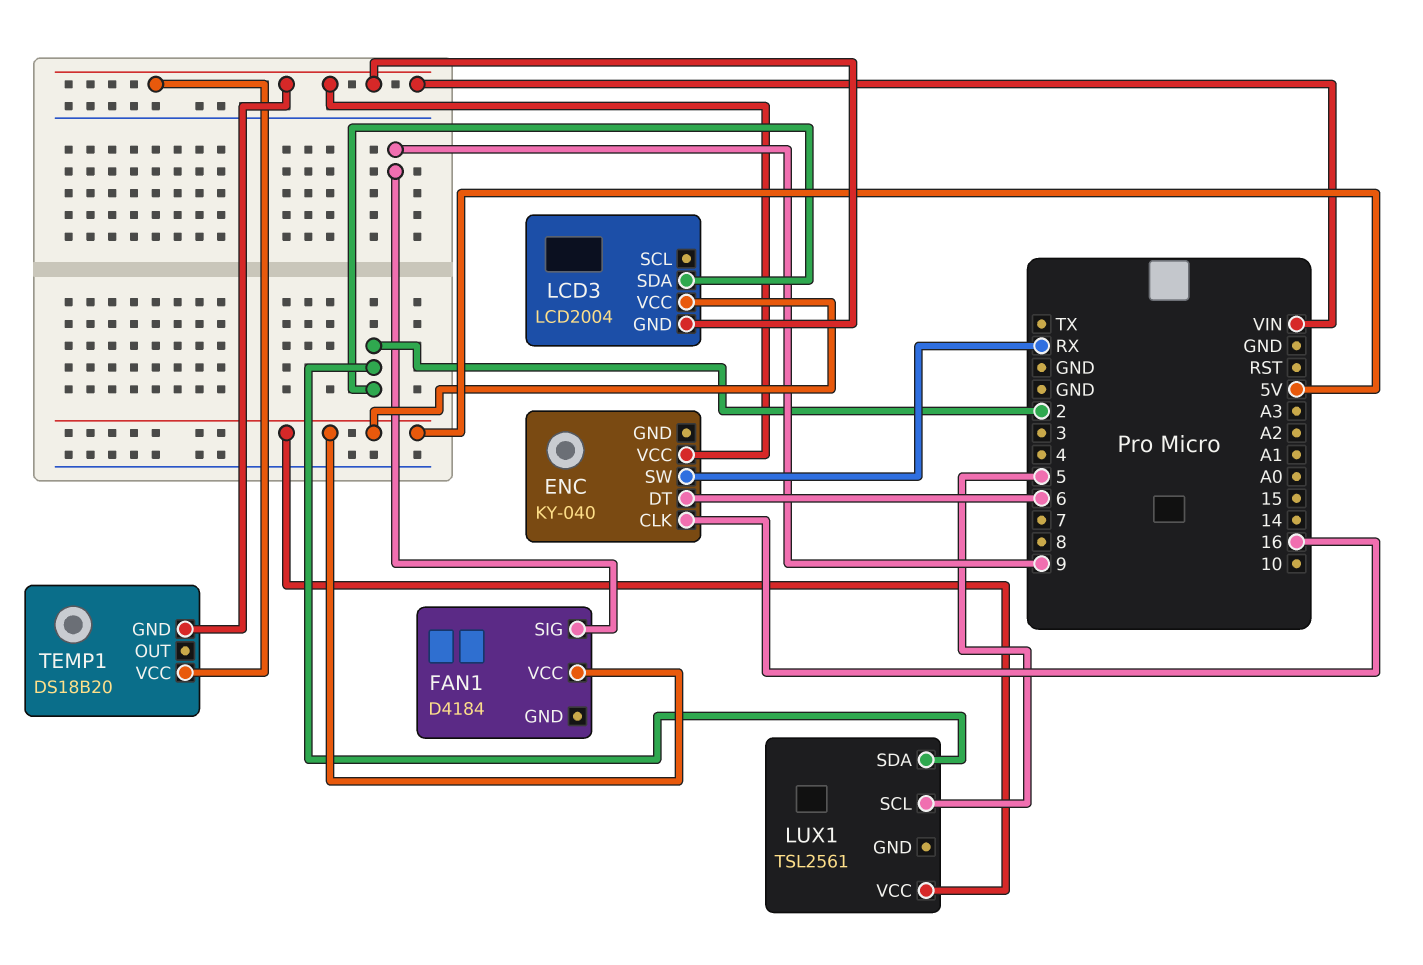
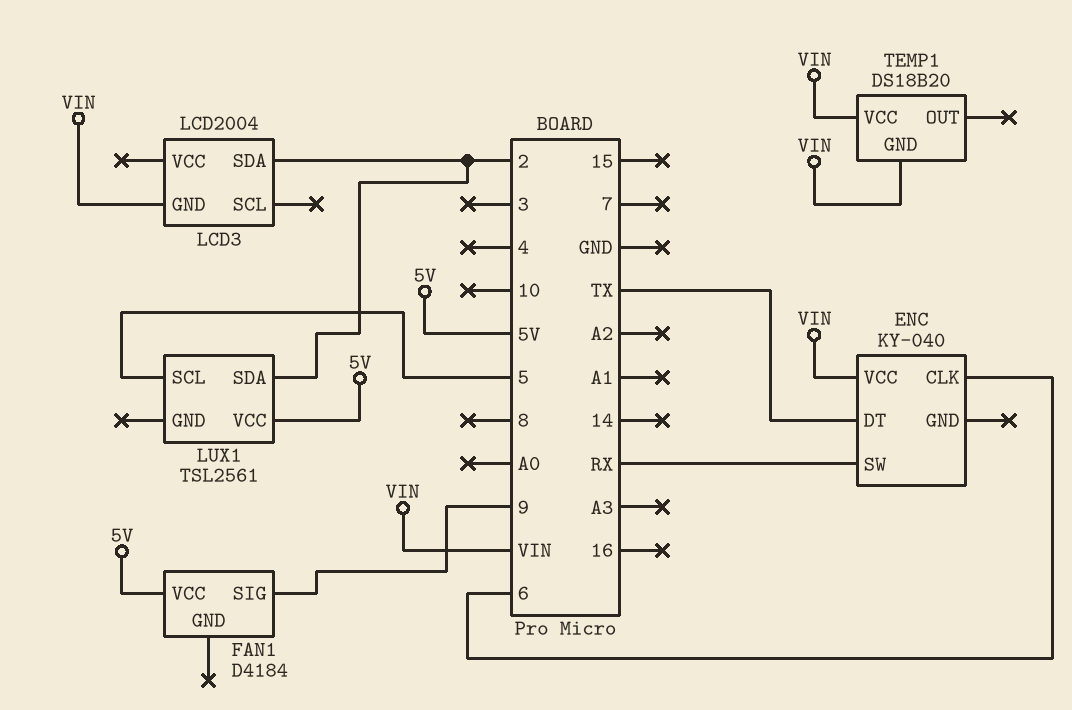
ENC pin CLK: 16 -> 6
ENC pin DT: 6 -> TX
LCD3 pin VCC: 5V -> none

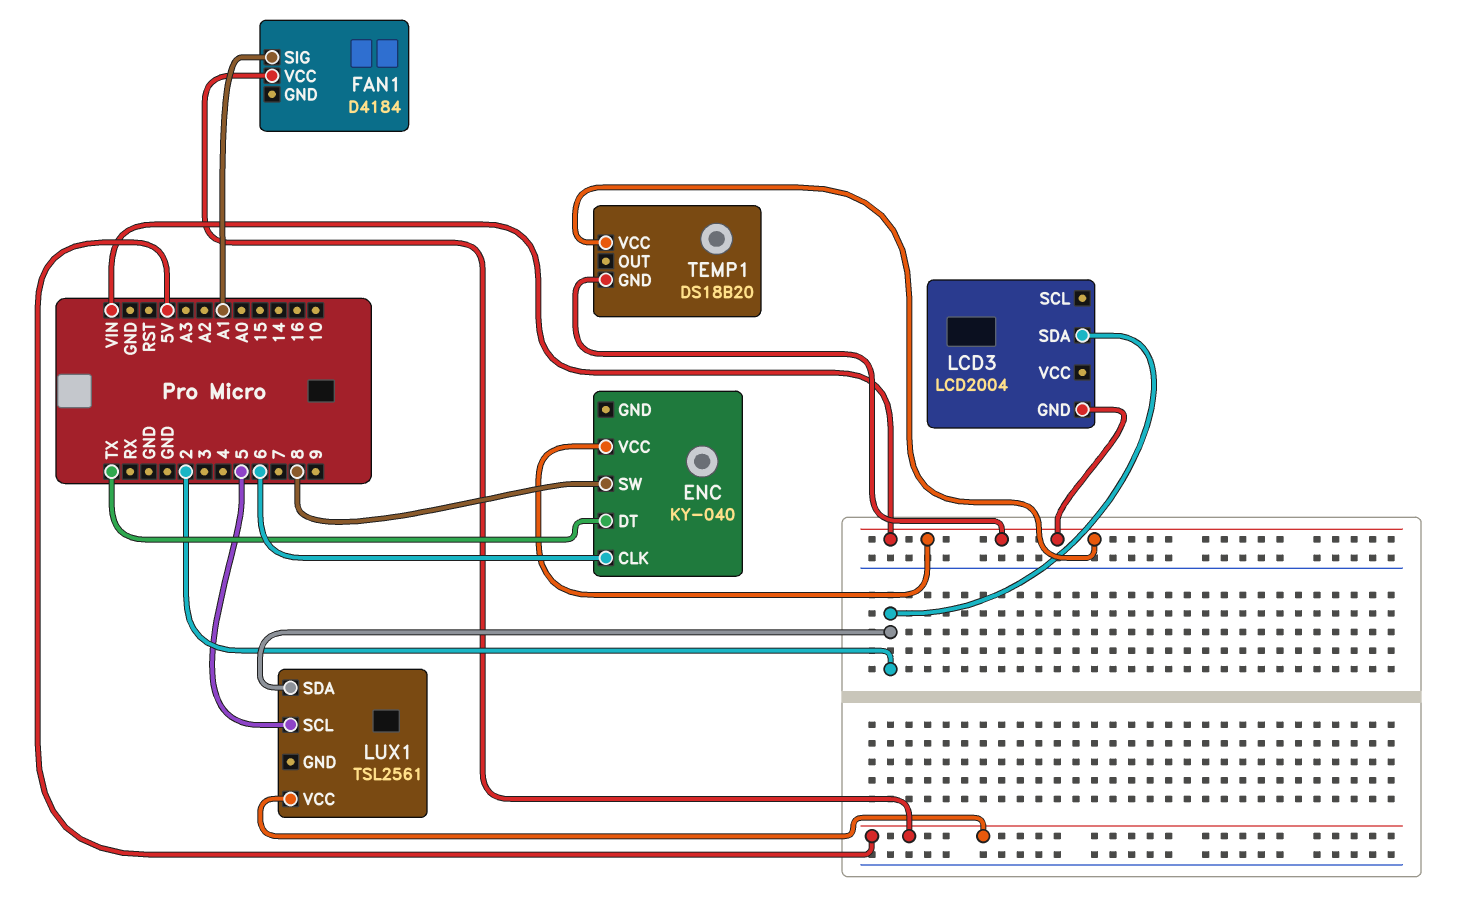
ENC pin SW: RX -> 8
FAN1 pin SIG: 9 -> A1

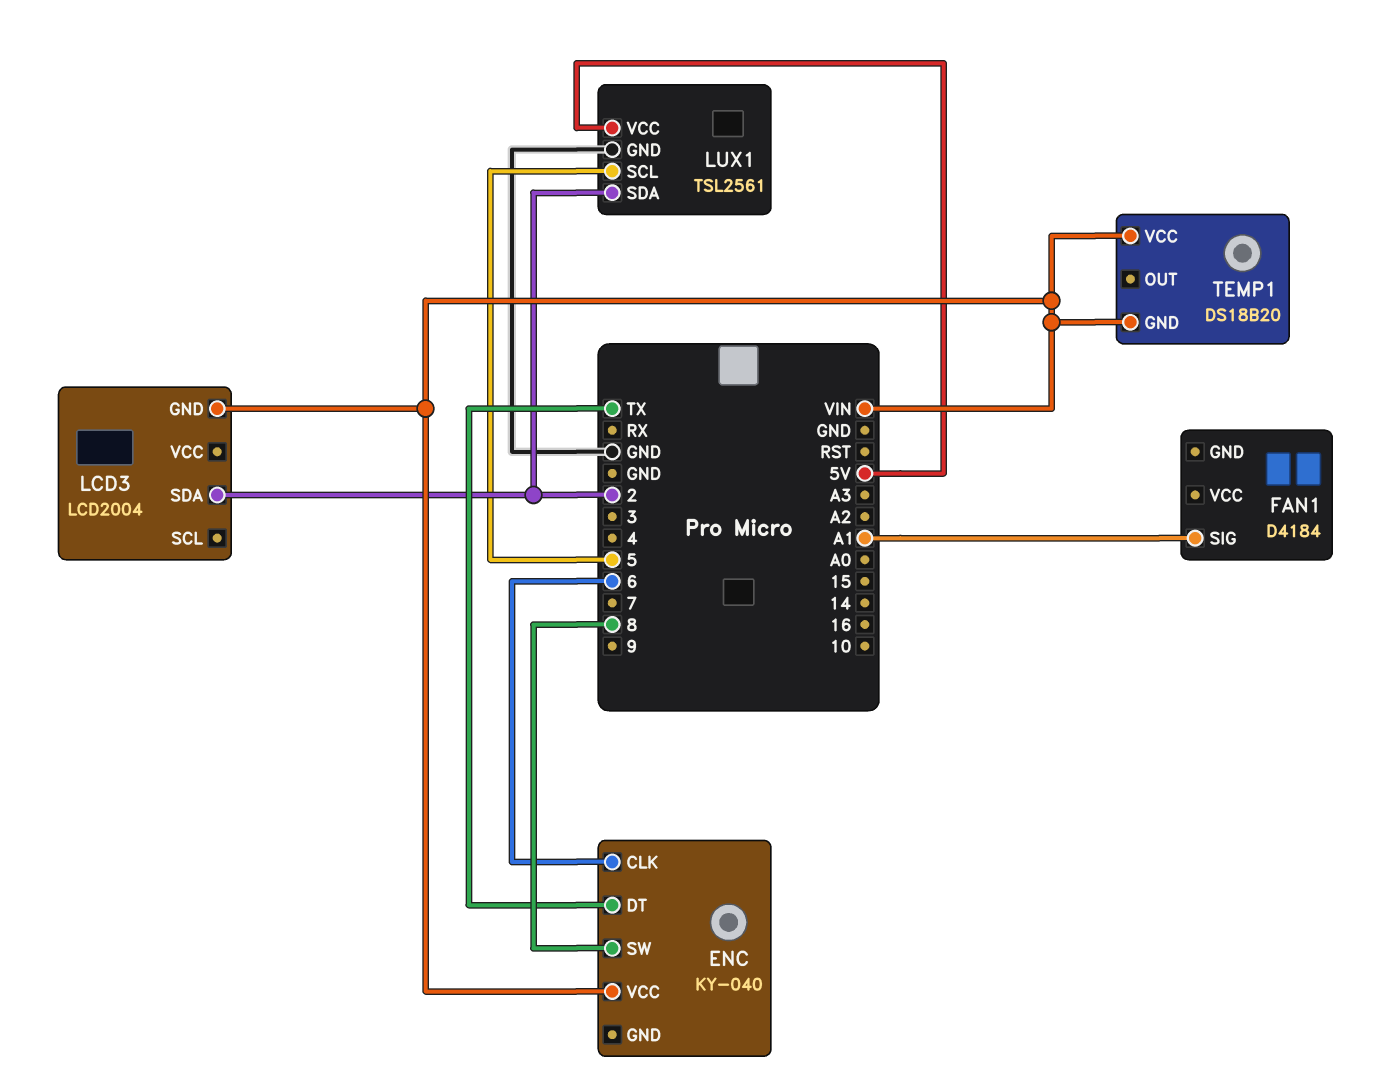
FAN1 pin VCC: 5V -> none
LUX1 pin GND: none -> GND

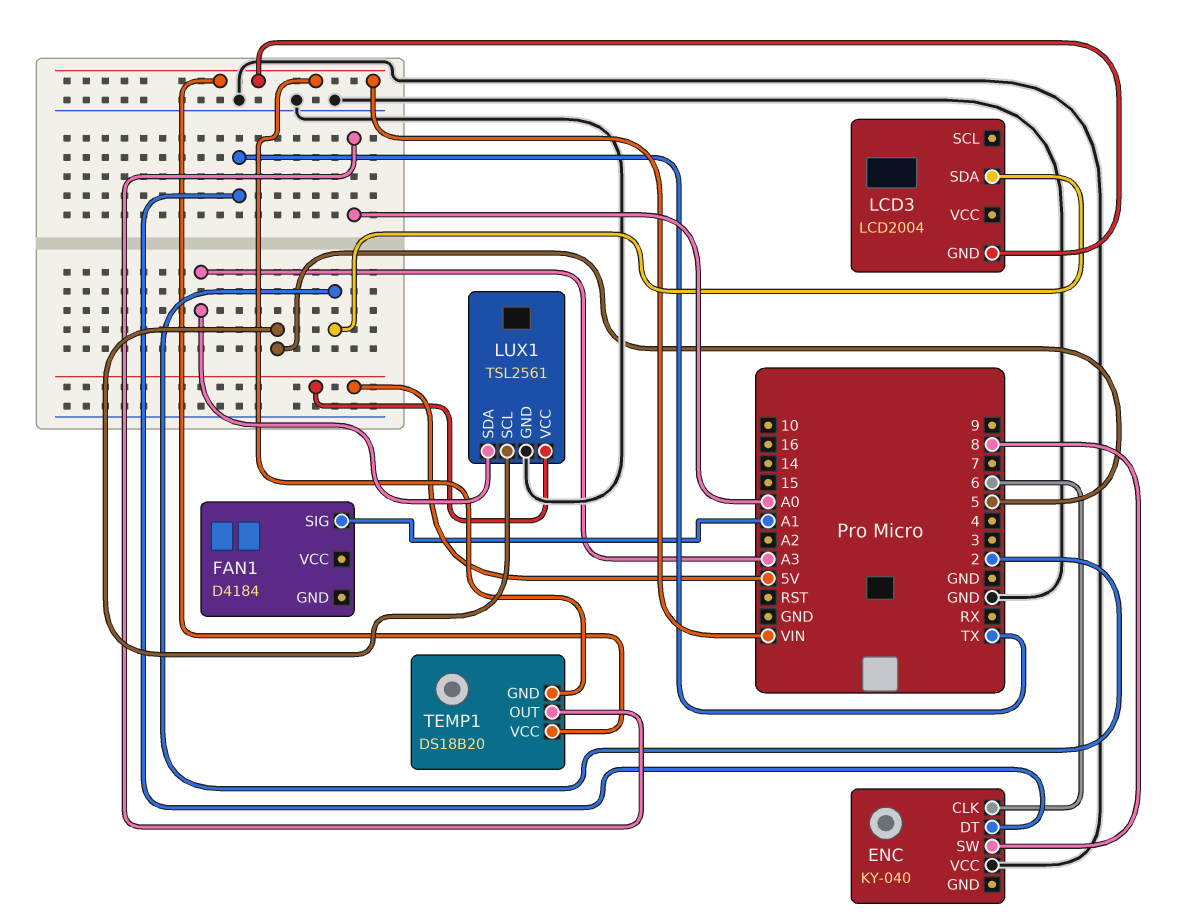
ENC pin VCC: VIN -> GND
LUX1 pin SDA: 2 -> A3
TEMP1 pin OUT: none -> A0

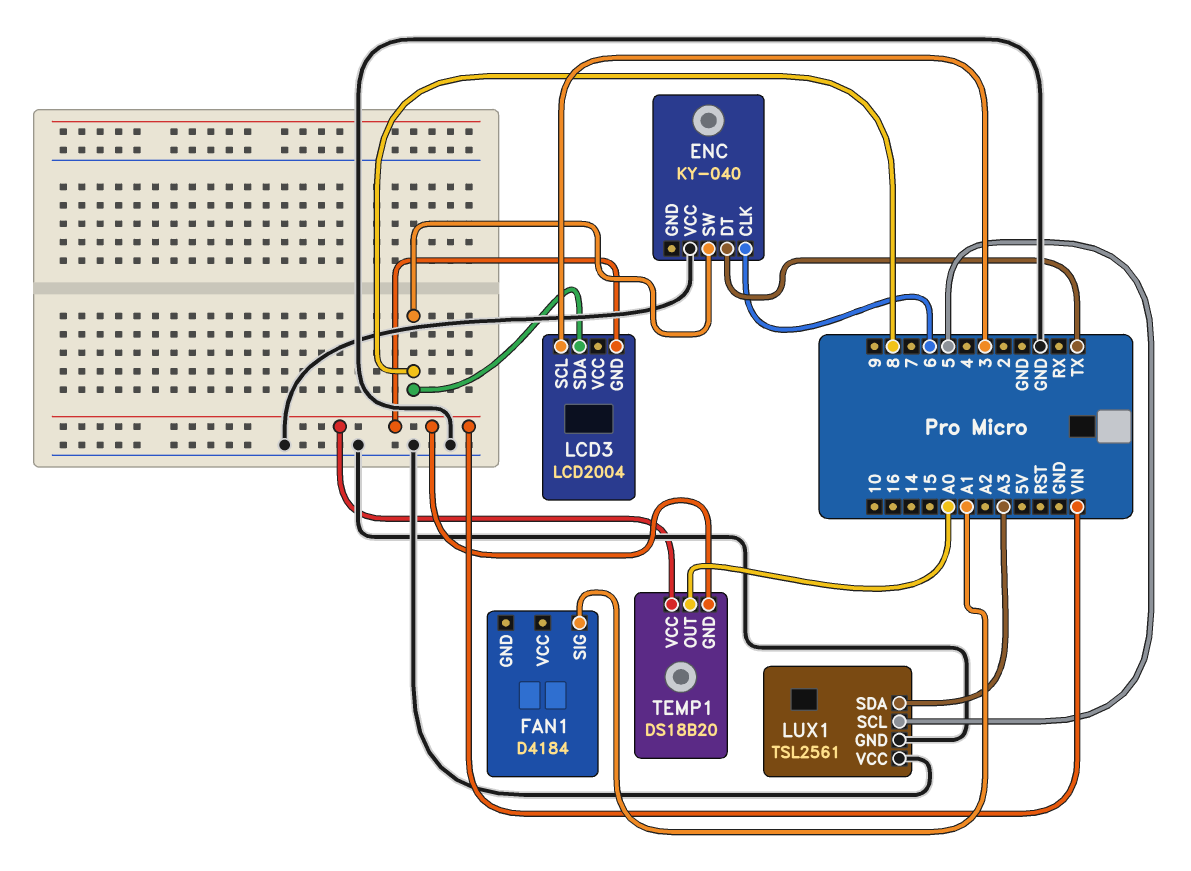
LCD3 pin SCL: none -> 3
LCD3 pin SDA: 2 -> 8
LUX1 pin VCC: 5V -> GND

